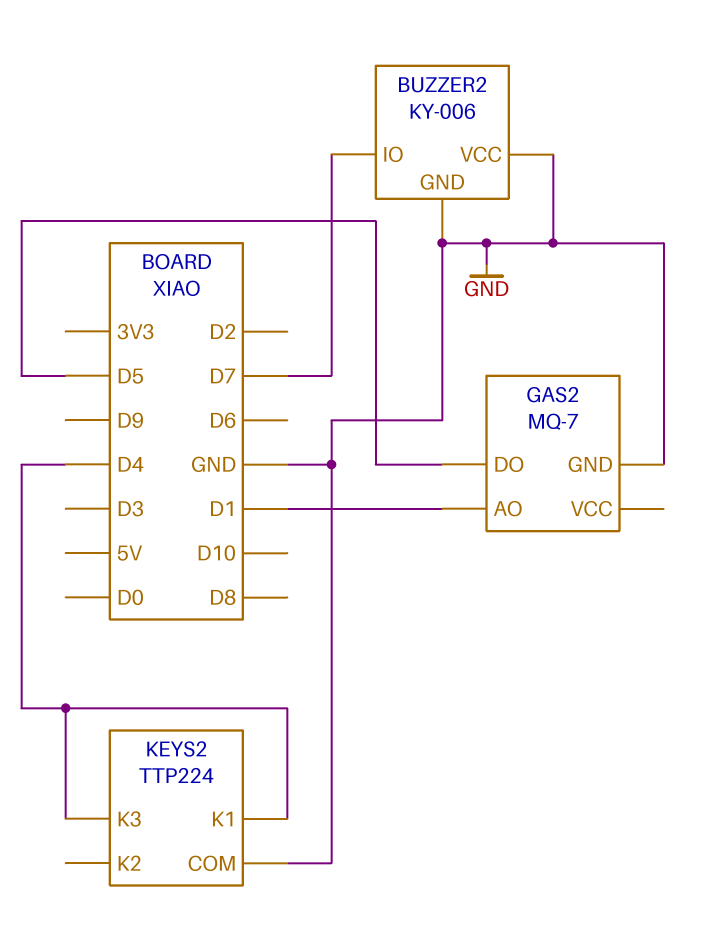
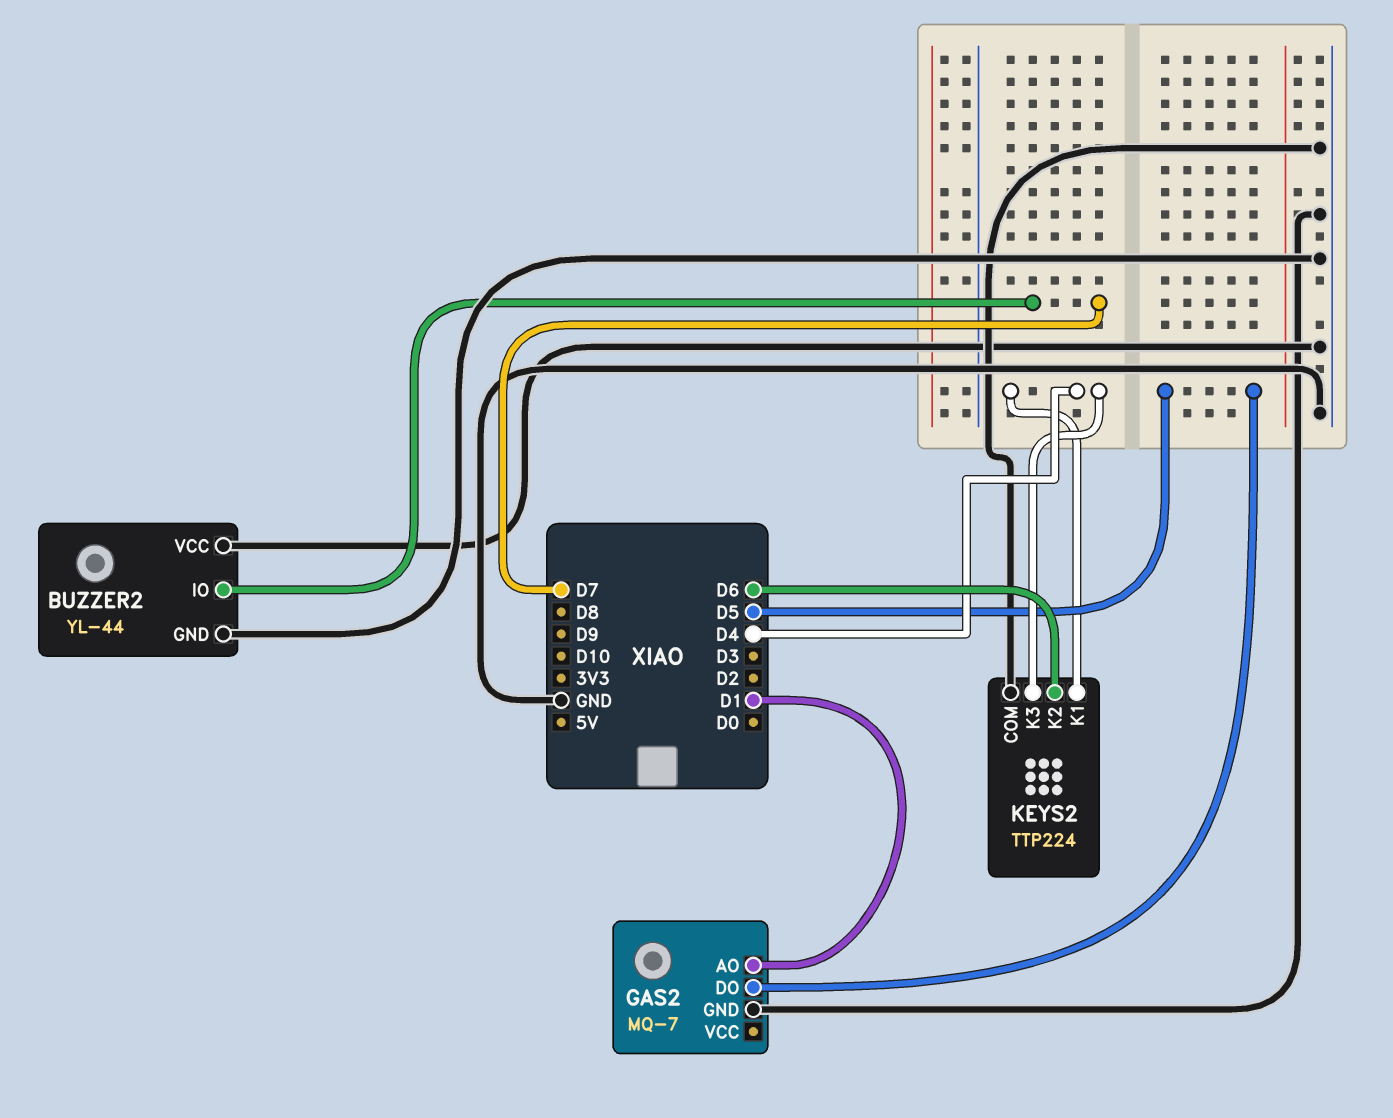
BUZZER2: KY-006 -> YL-44
KEYS2 pin K2: none -> D6

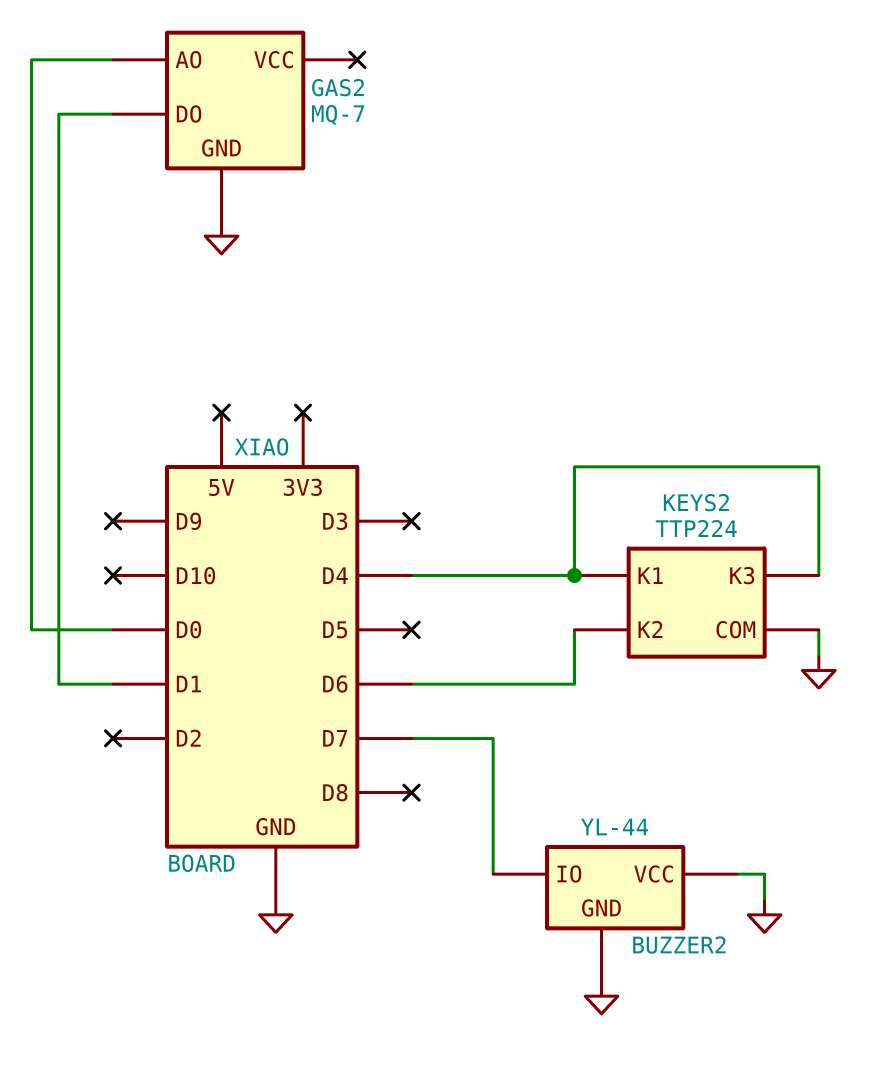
GAS2 pin AO: D1 -> D0
GAS2 pin DO: D5 -> D1

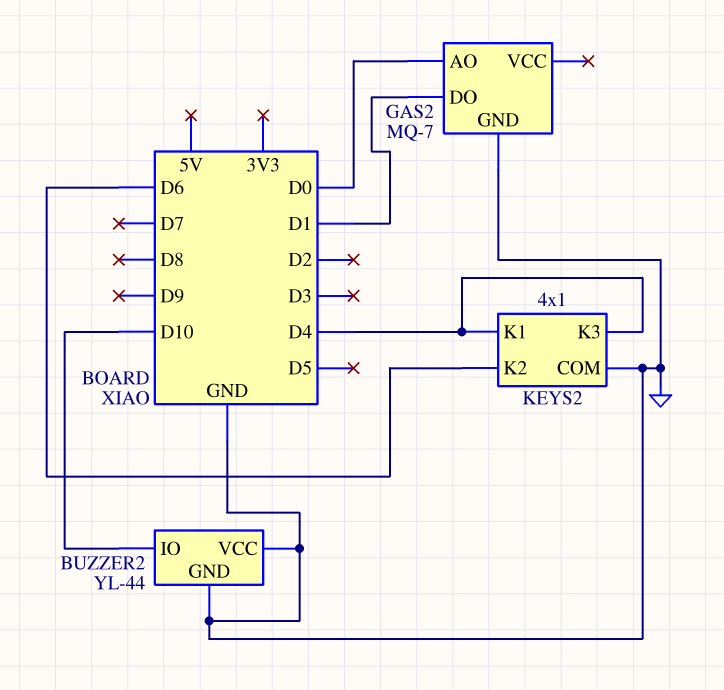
BUZZER2 pin IO: D7 -> D10
KEYS2: TTP224 -> 4x1

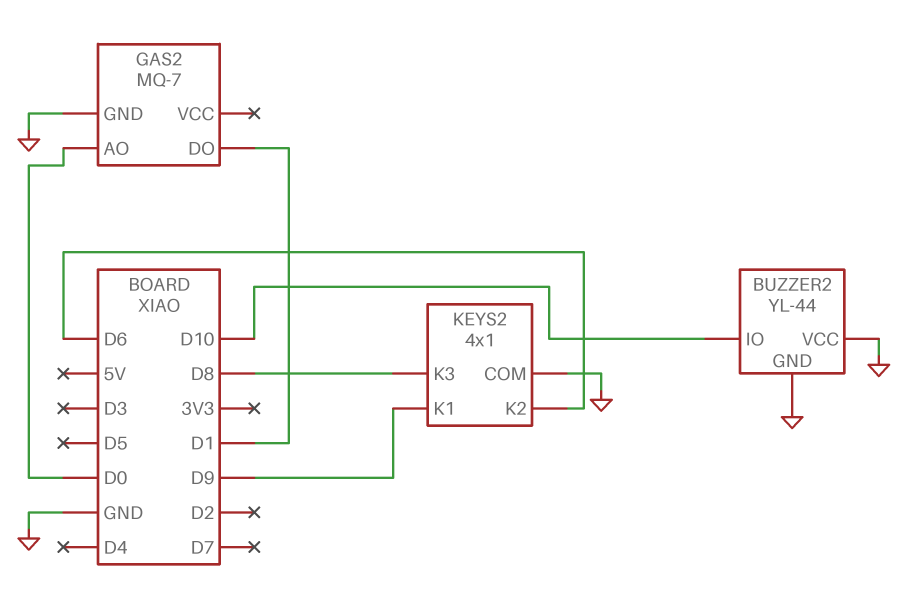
KEYS2 pin K1: D4 -> D9
KEYS2 pin K3: D4 -> D8

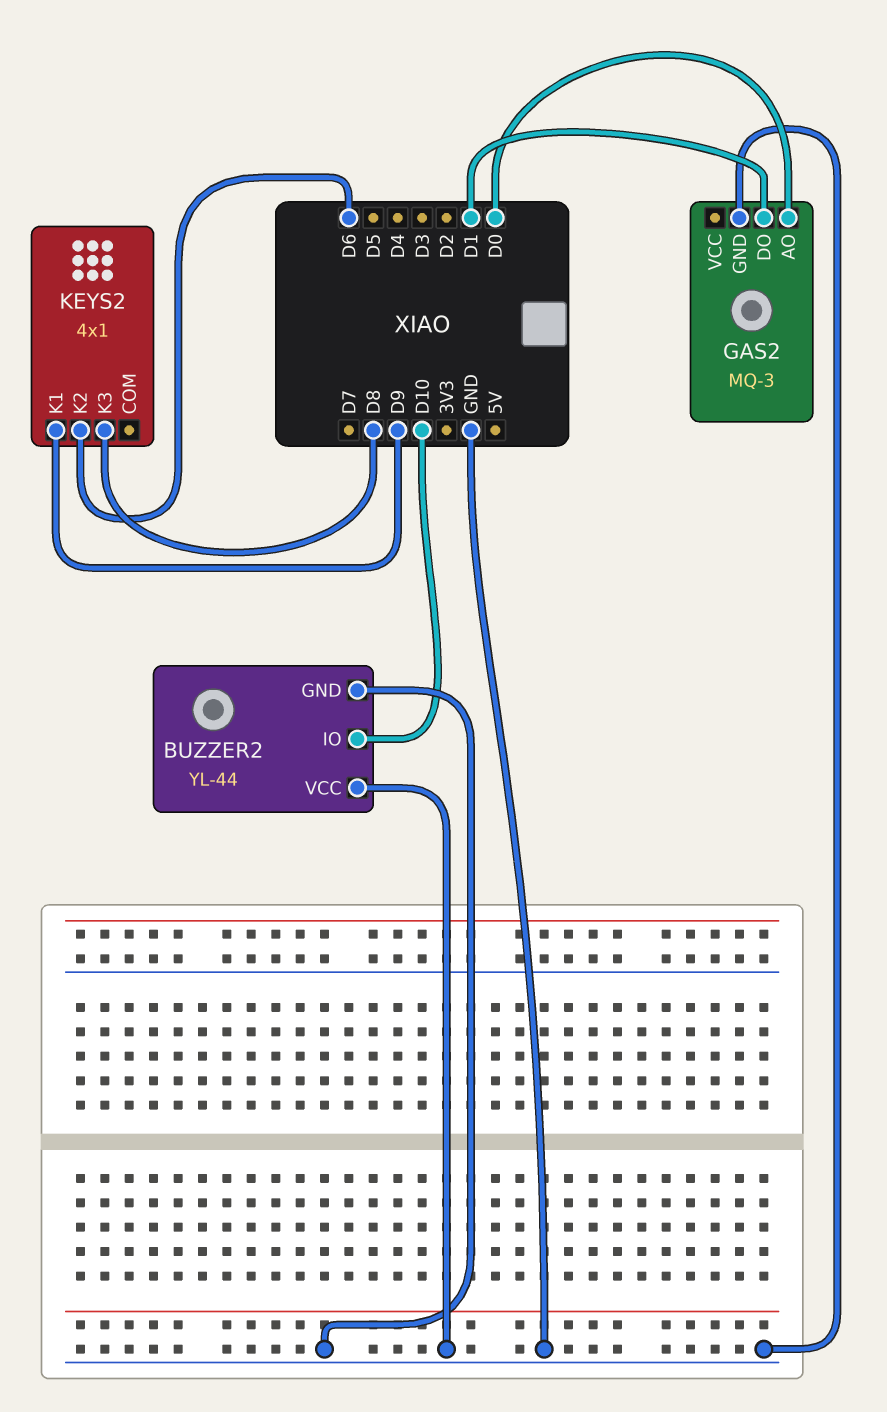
GAS2: MQ-7 -> MQ-3
KEYS2 pin COM: GND -> none

